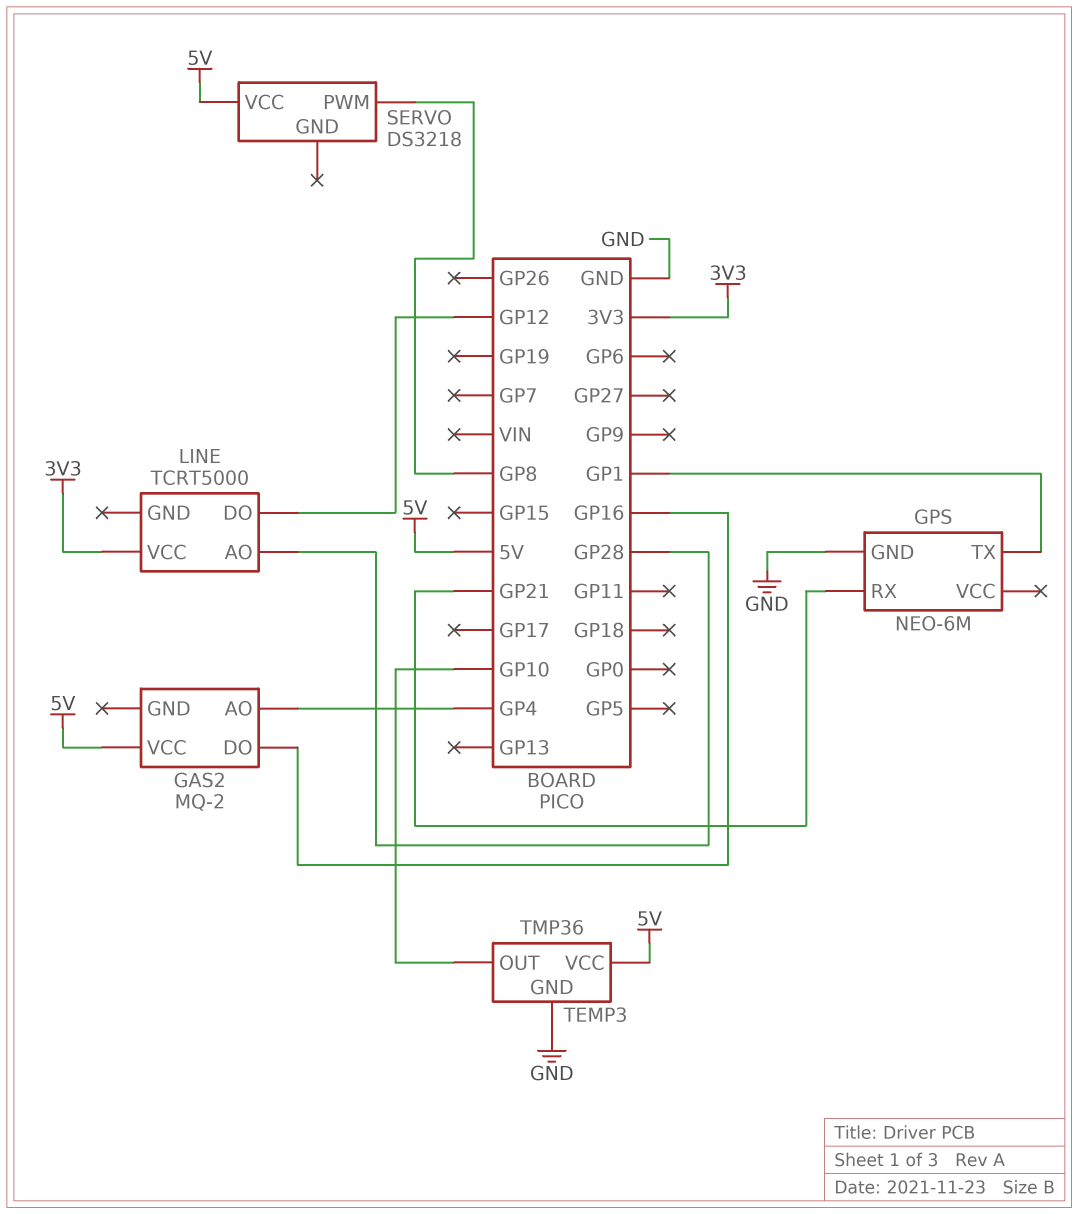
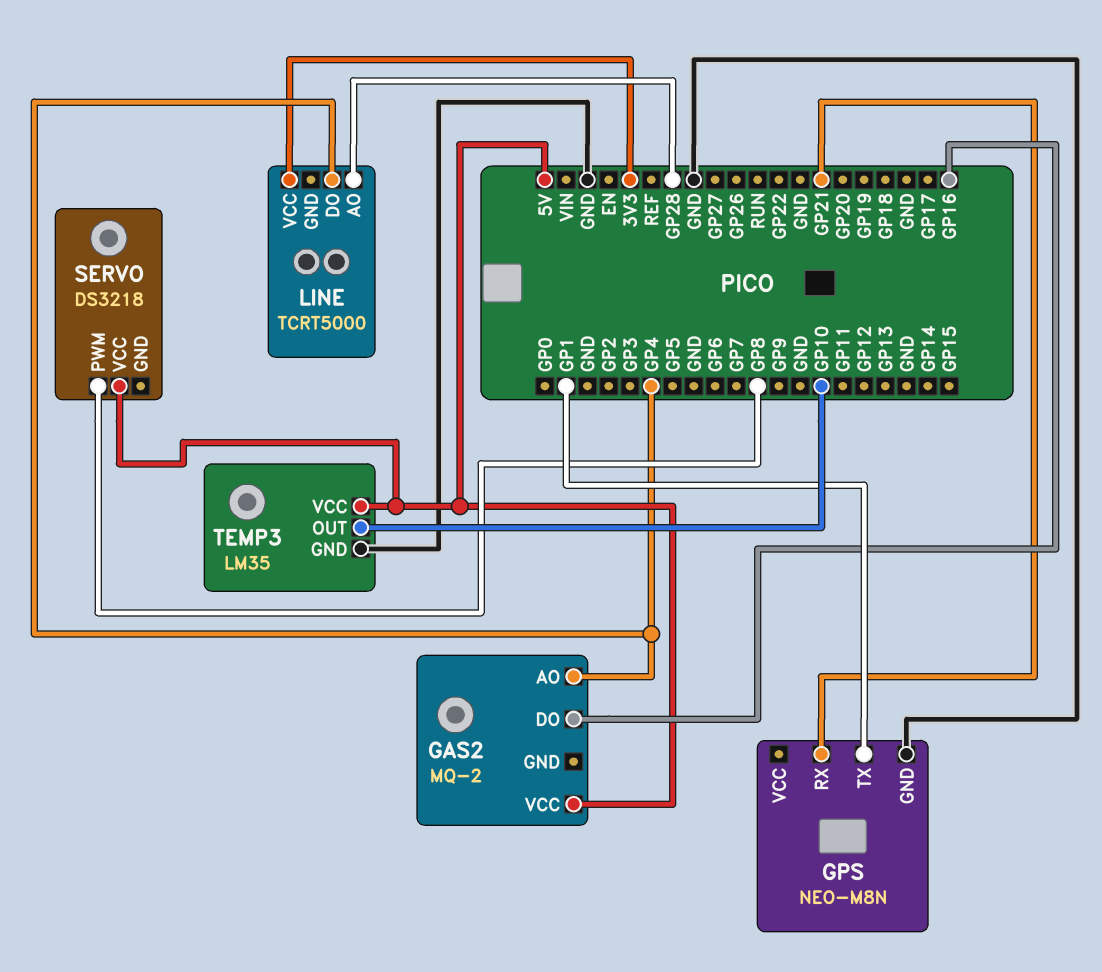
GPS: NEO-6M -> NEO-M8N
LINE pin DO: GP12 -> GP4
TEMP3: TMP36 -> LM35

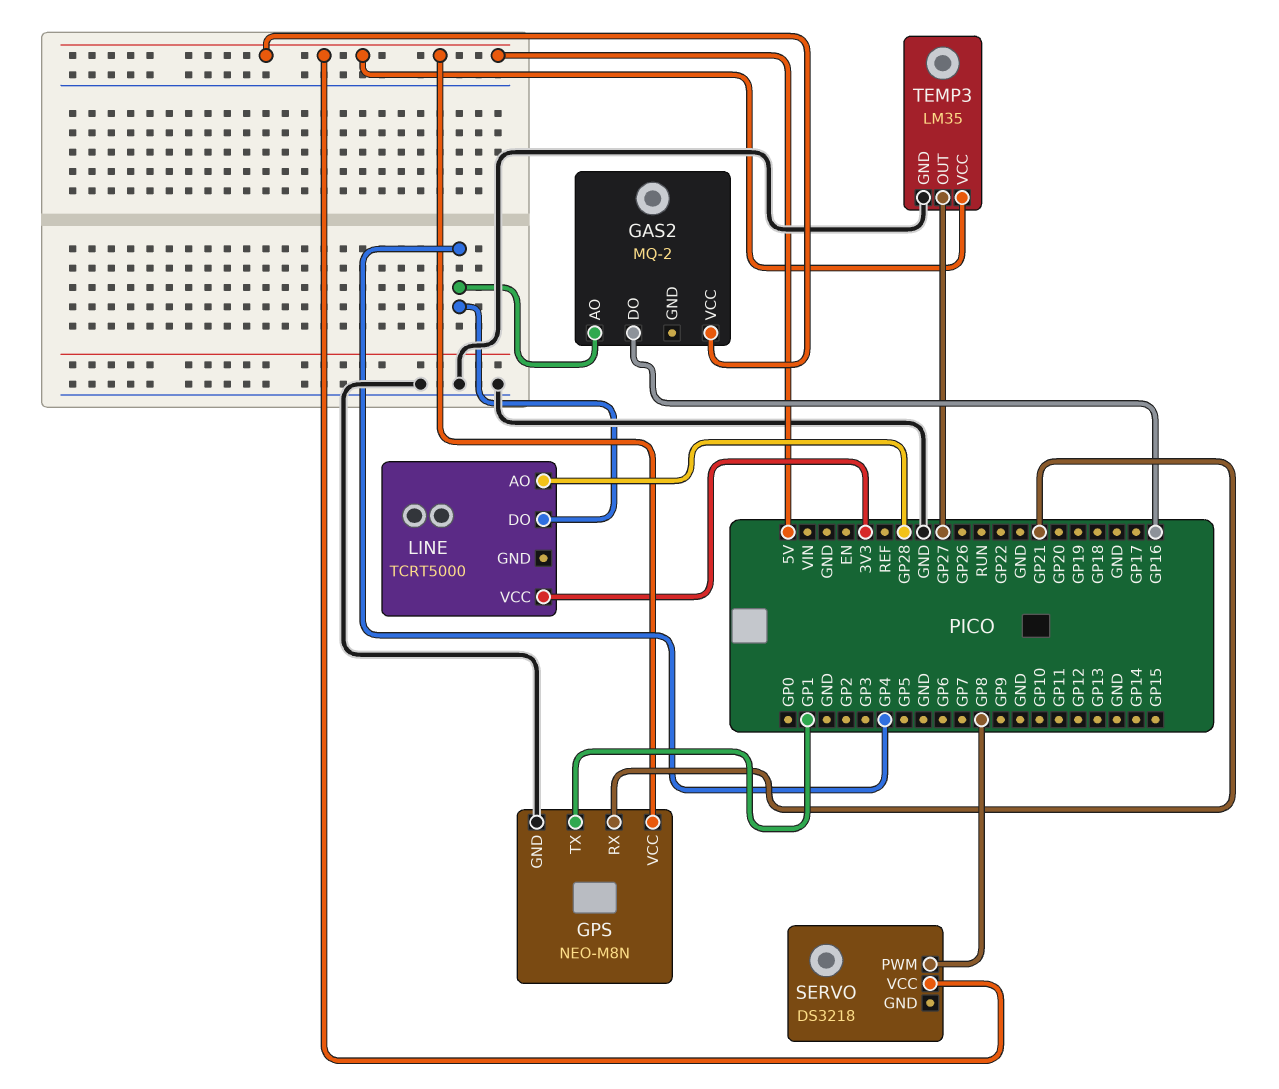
GPS pin VCC: none -> 5V
TEMP3 pin OUT: GP10 -> GP27

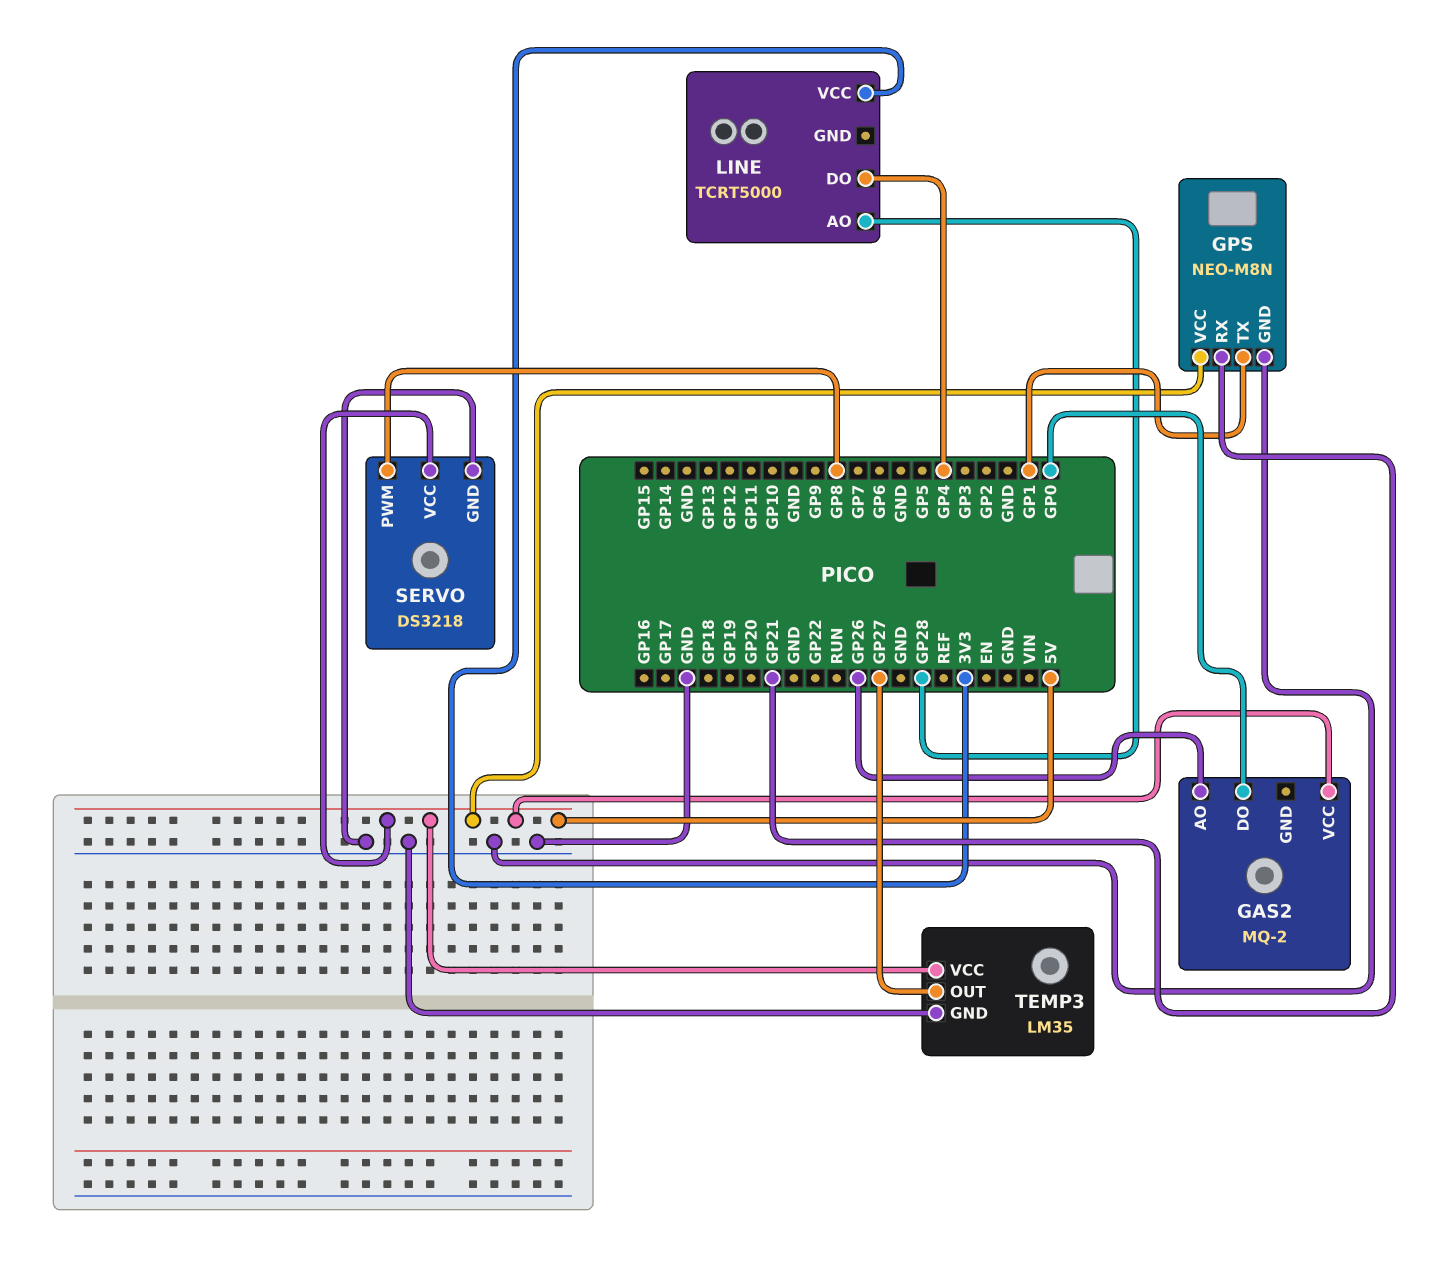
GAS2 pin AO: GP4 -> GP26
GAS2 pin DO: GP16 -> GP0
SERVO pin GND: none -> GND

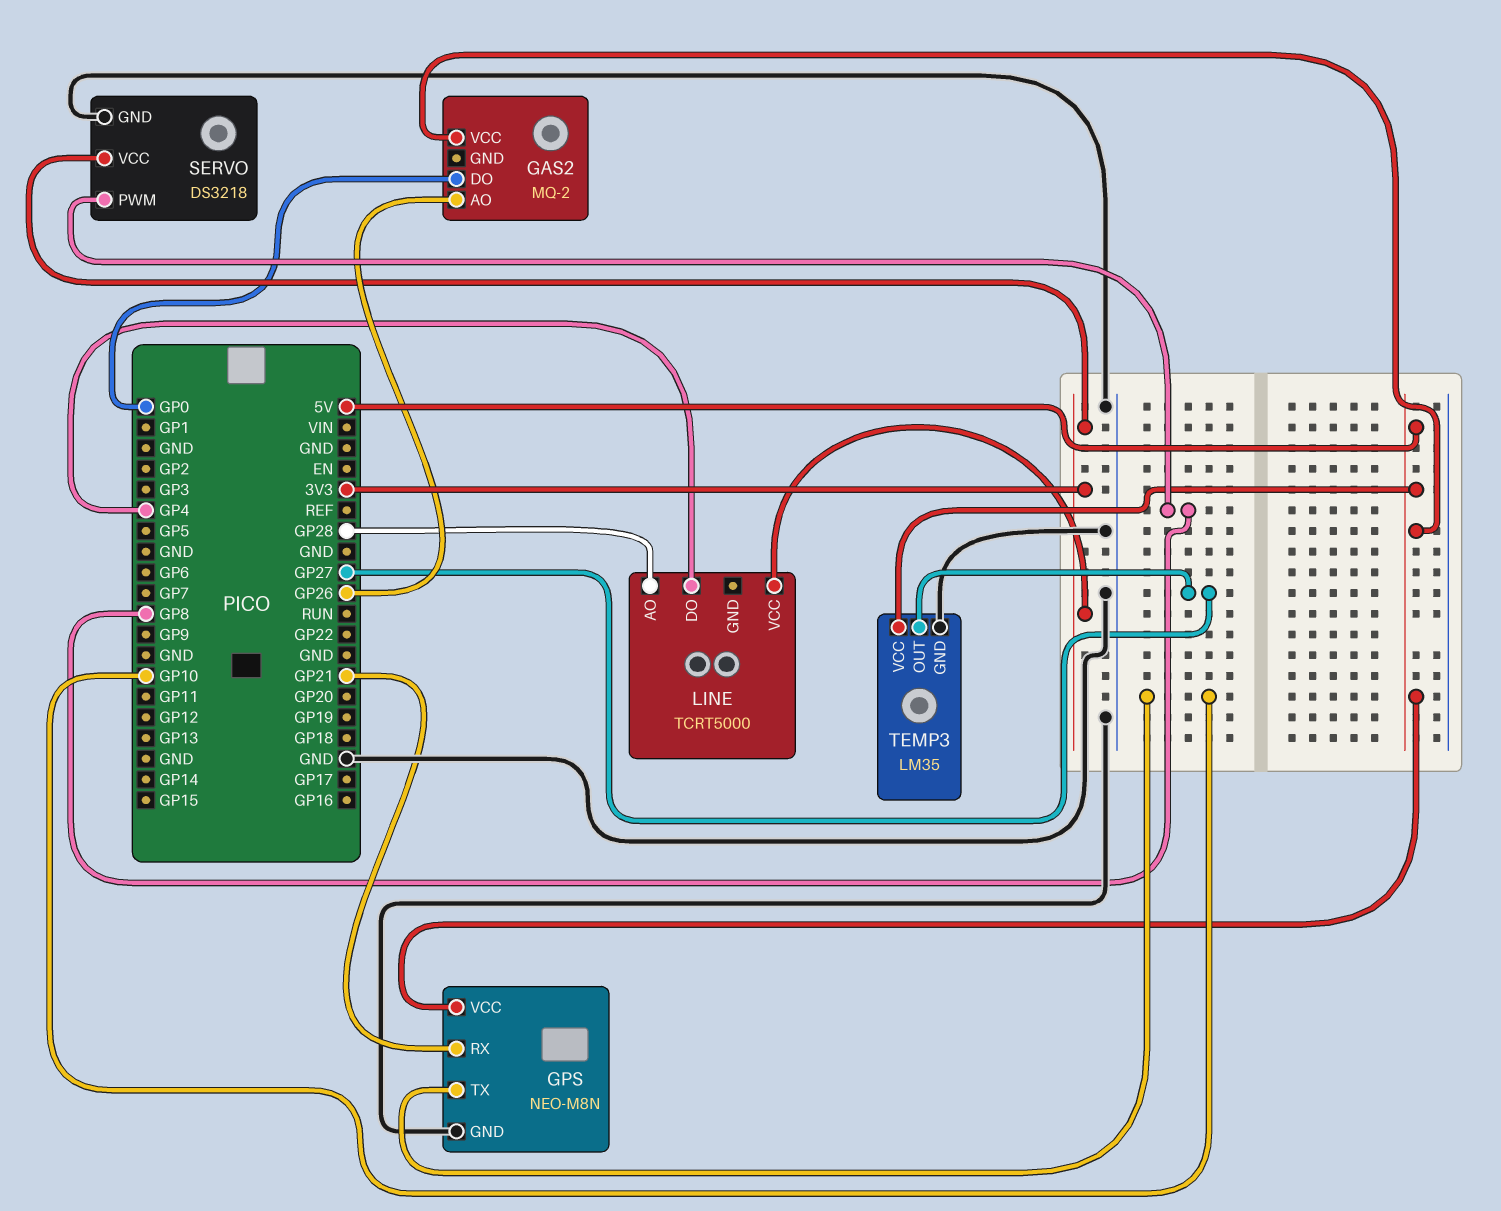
GPS pin TX: GP1 -> GP10
SERVO pin VCC: 5V -> 3V3

